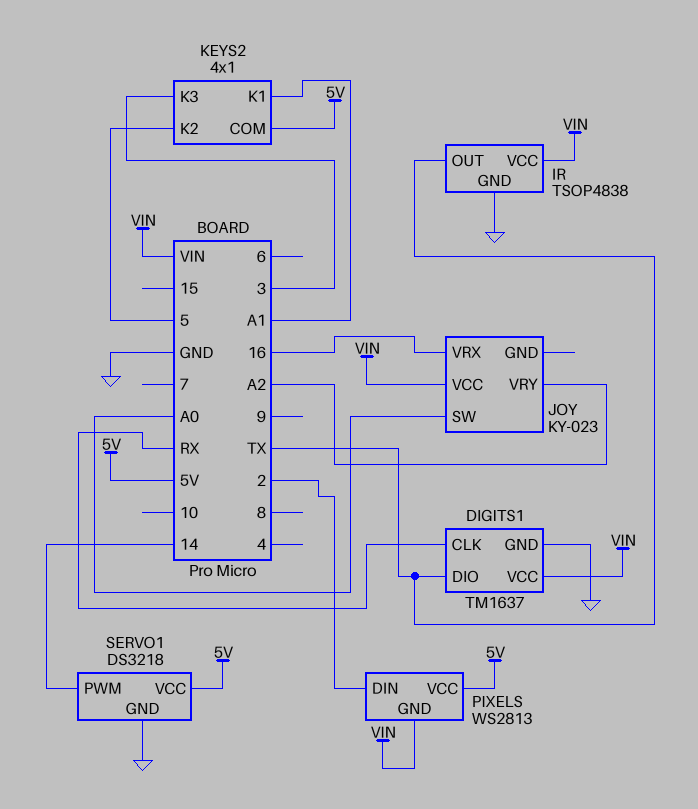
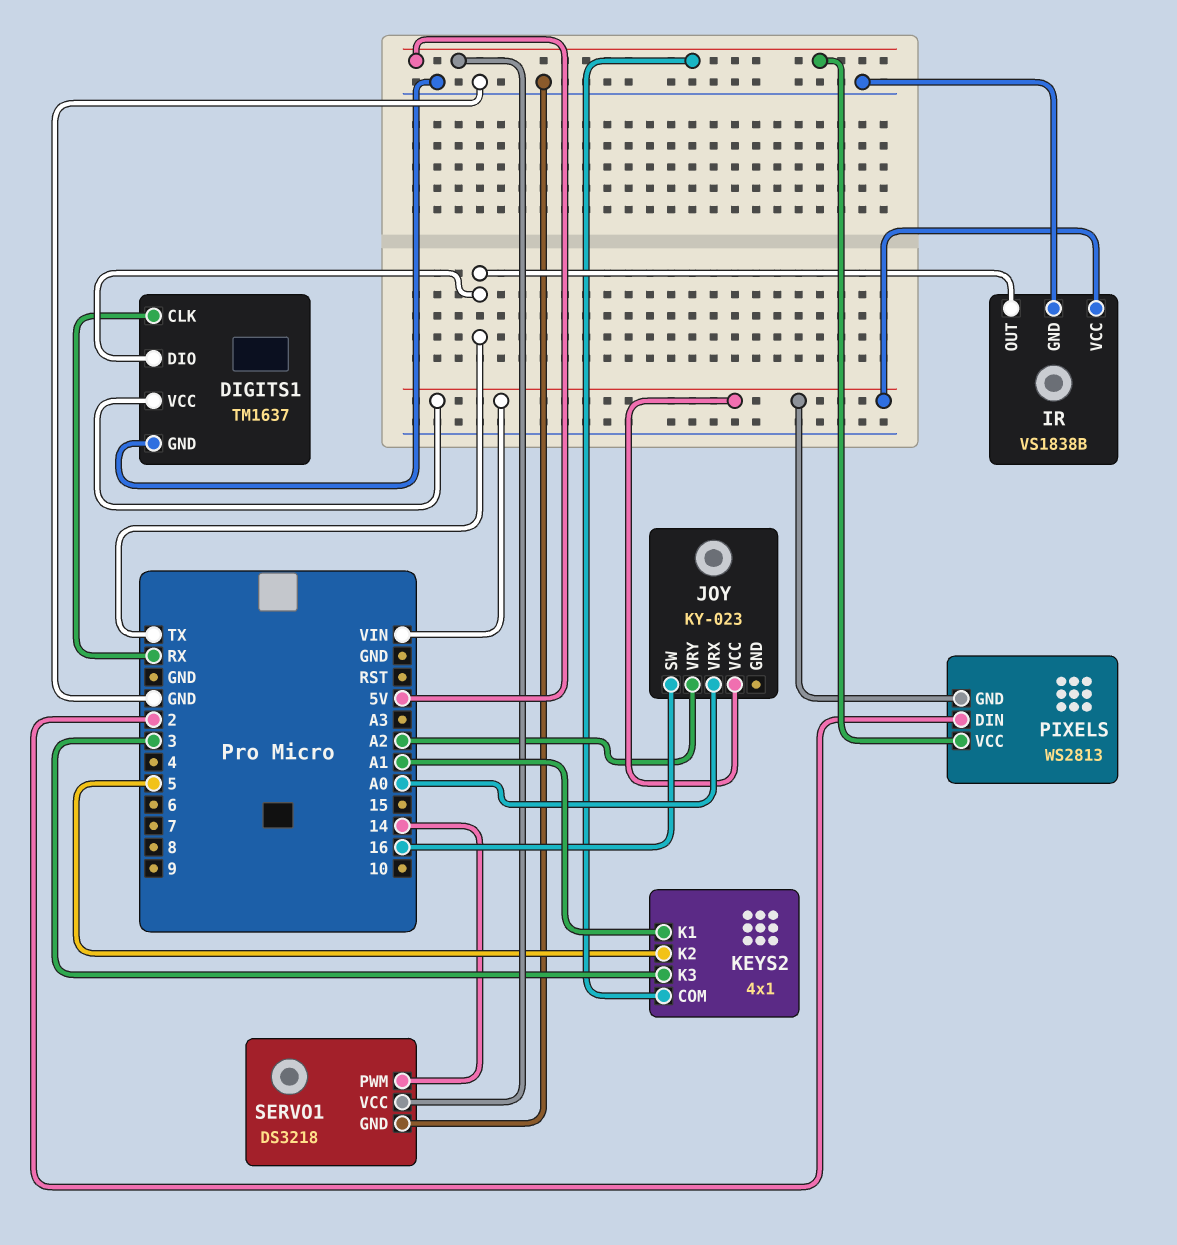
IR: TSOP4838 -> VS1838B
JOY pin SW: A0 -> 16
JOY pin VRX: 16 -> A0

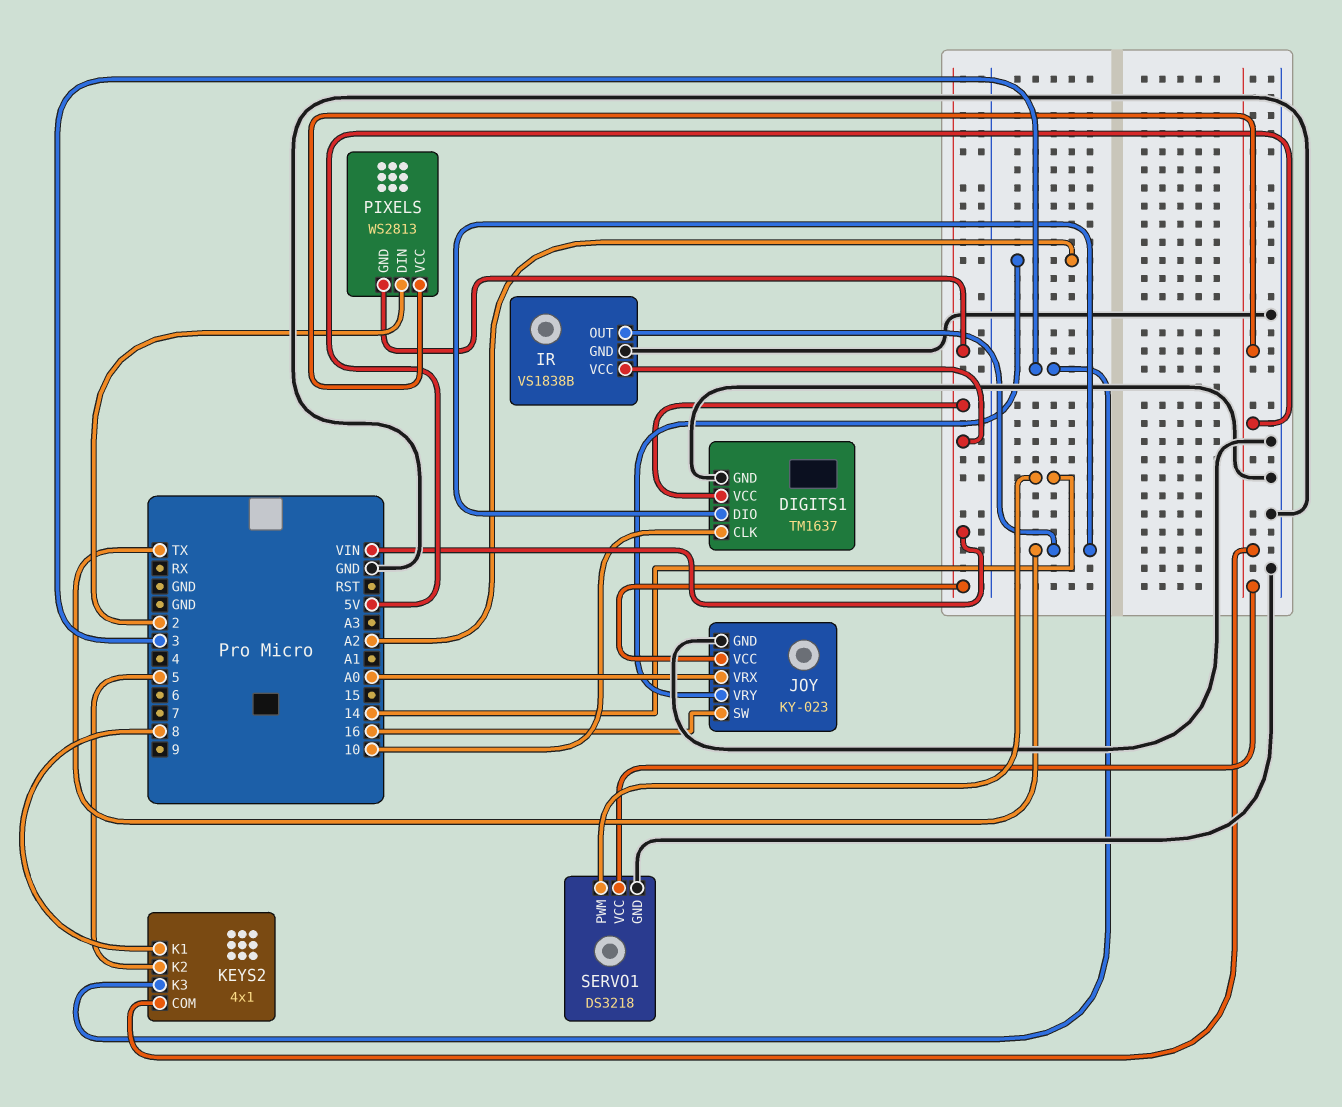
DIGITS1 pin CLK: RX -> 10
JOY pin GND: none -> GND
KEYS2 pin K1: A1 -> 8

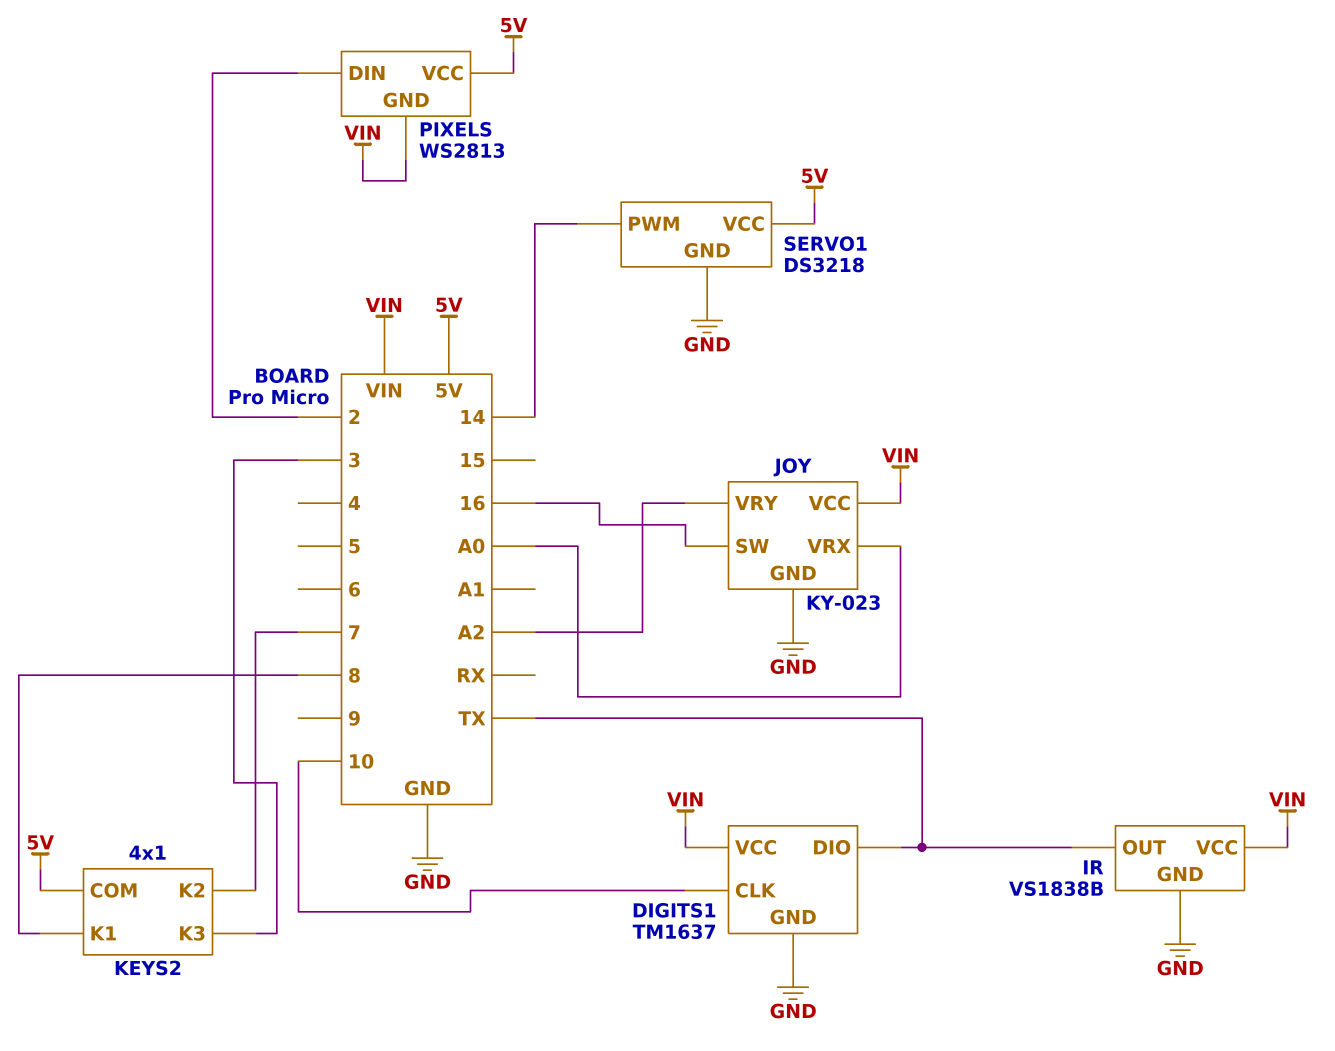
KEYS2 pin K2: 5 -> 7

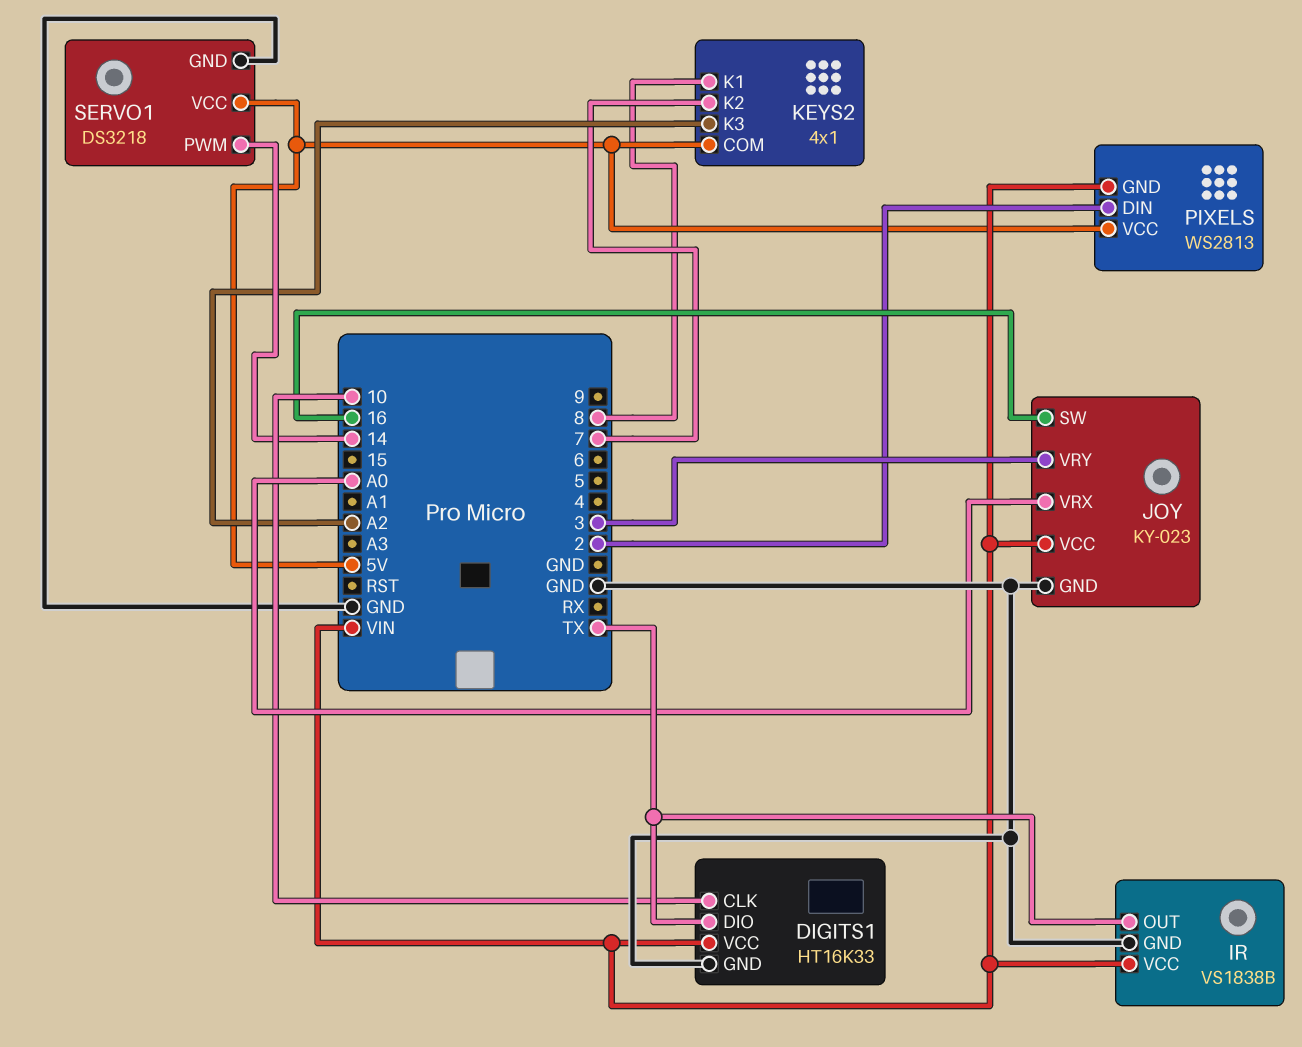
DIGITS1: TM1637 -> HT16K33
JOY pin VRY: A2 -> 3
KEYS2 pin K3: 3 -> A2

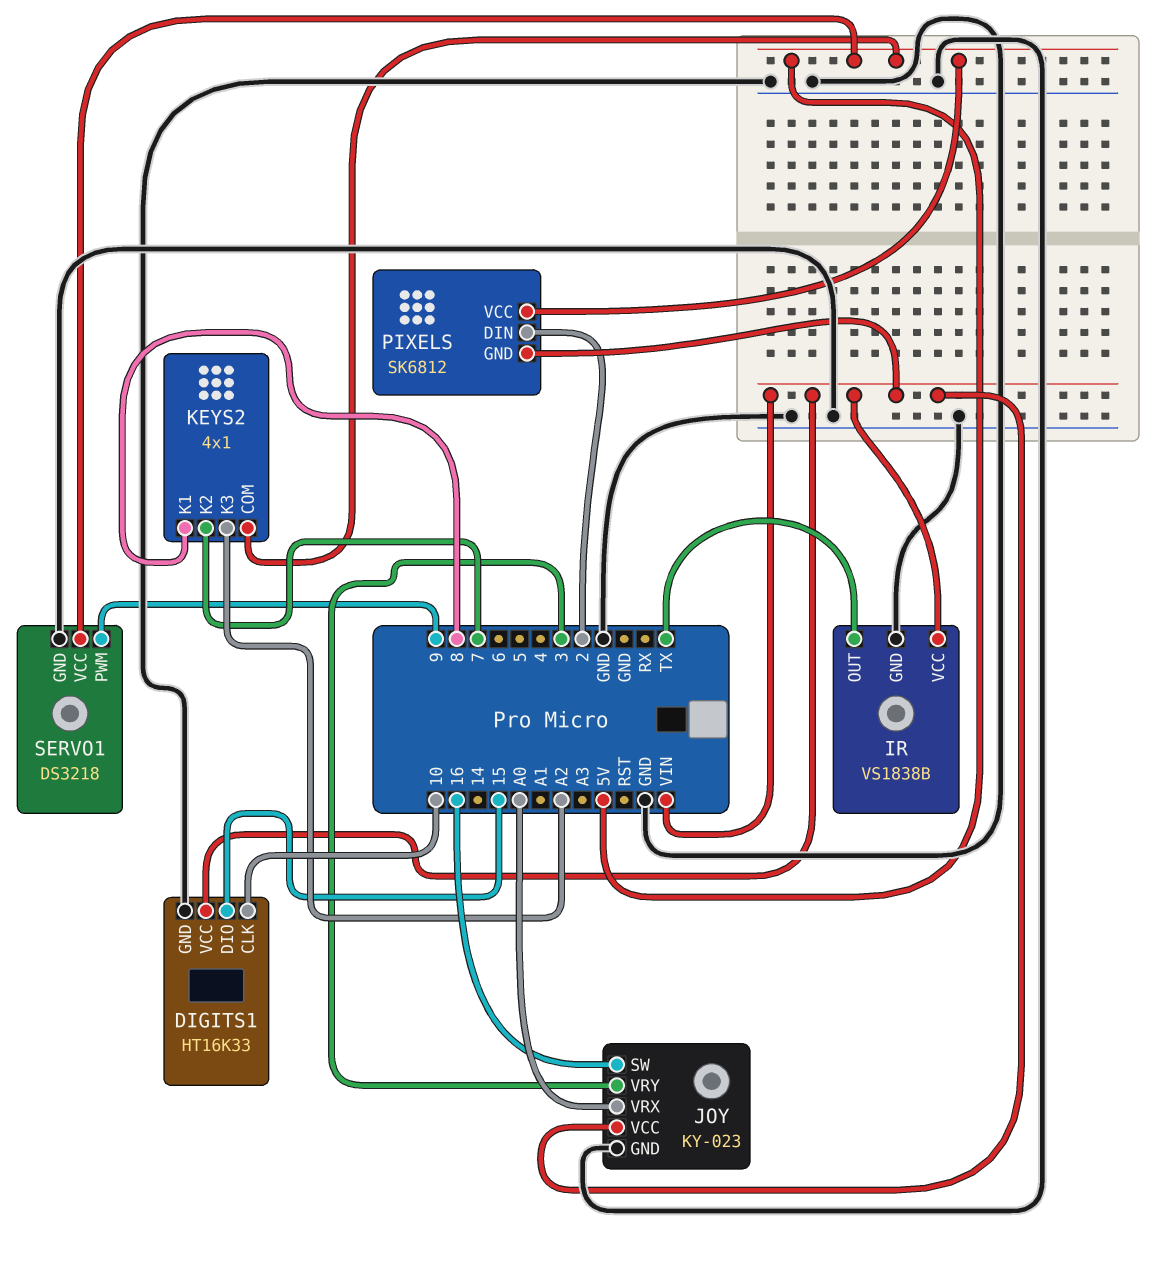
DIGITS1 pin DIO: TX -> 15
PIXELS: WS2813 -> SK6812
SERVO1 pin PWM: 14 -> 9

